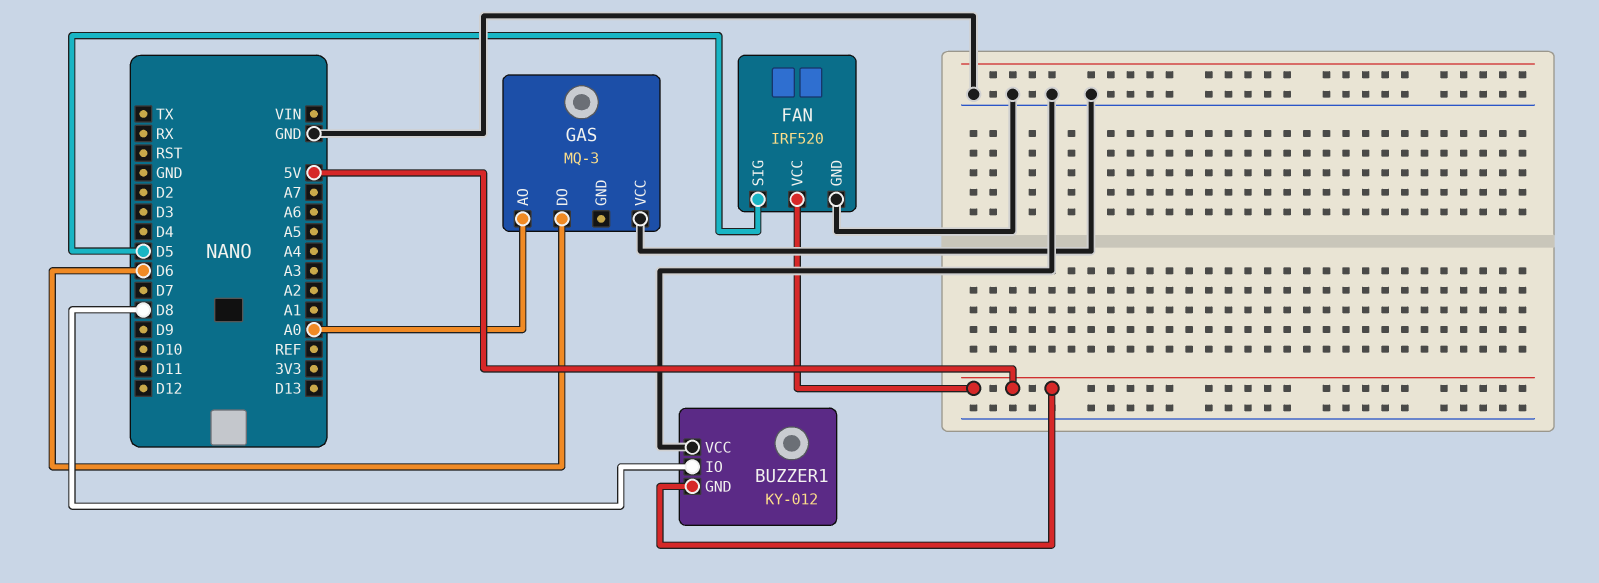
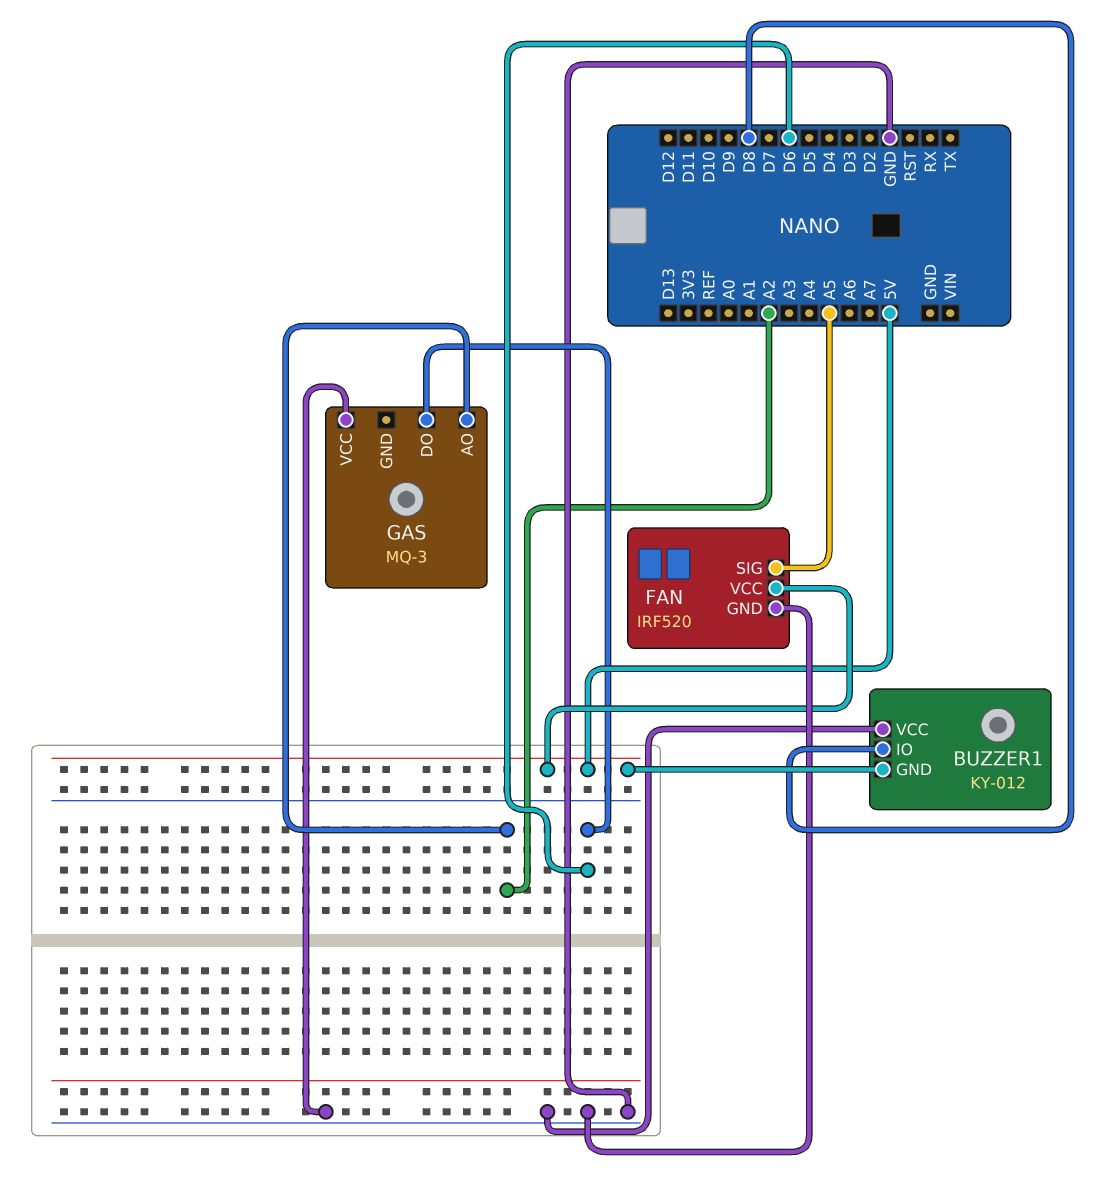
FAN pin SIG: D5 -> A5
GAS pin AO: A0 -> A2

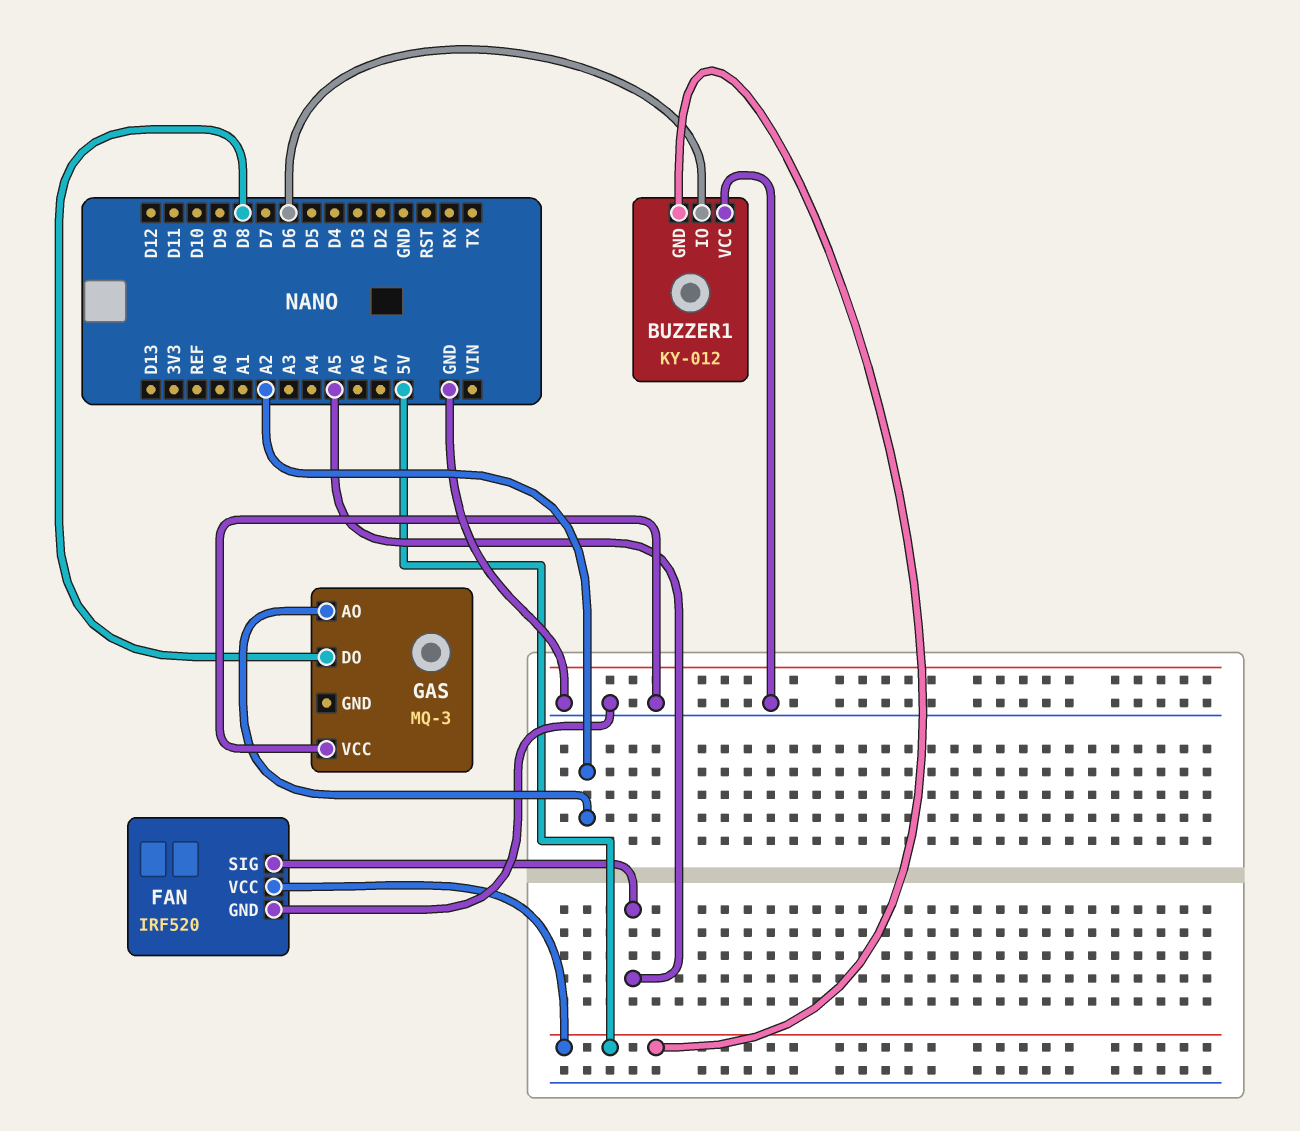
BUZZER1 pin IO: D8 -> D6
GAS pin DO: D6 -> D8

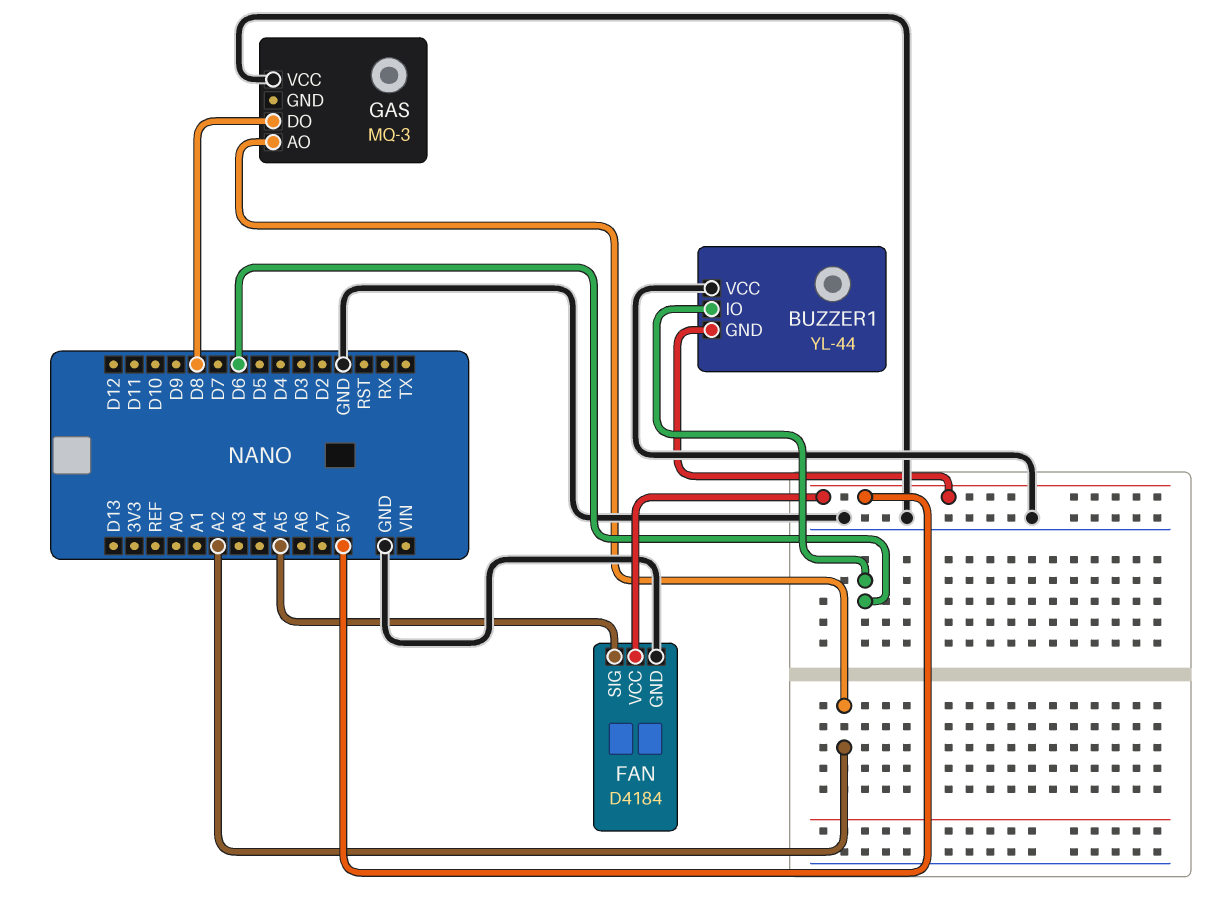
BUZZER1: KY-012 -> YL-44
FAN: IRF520 -> D4184

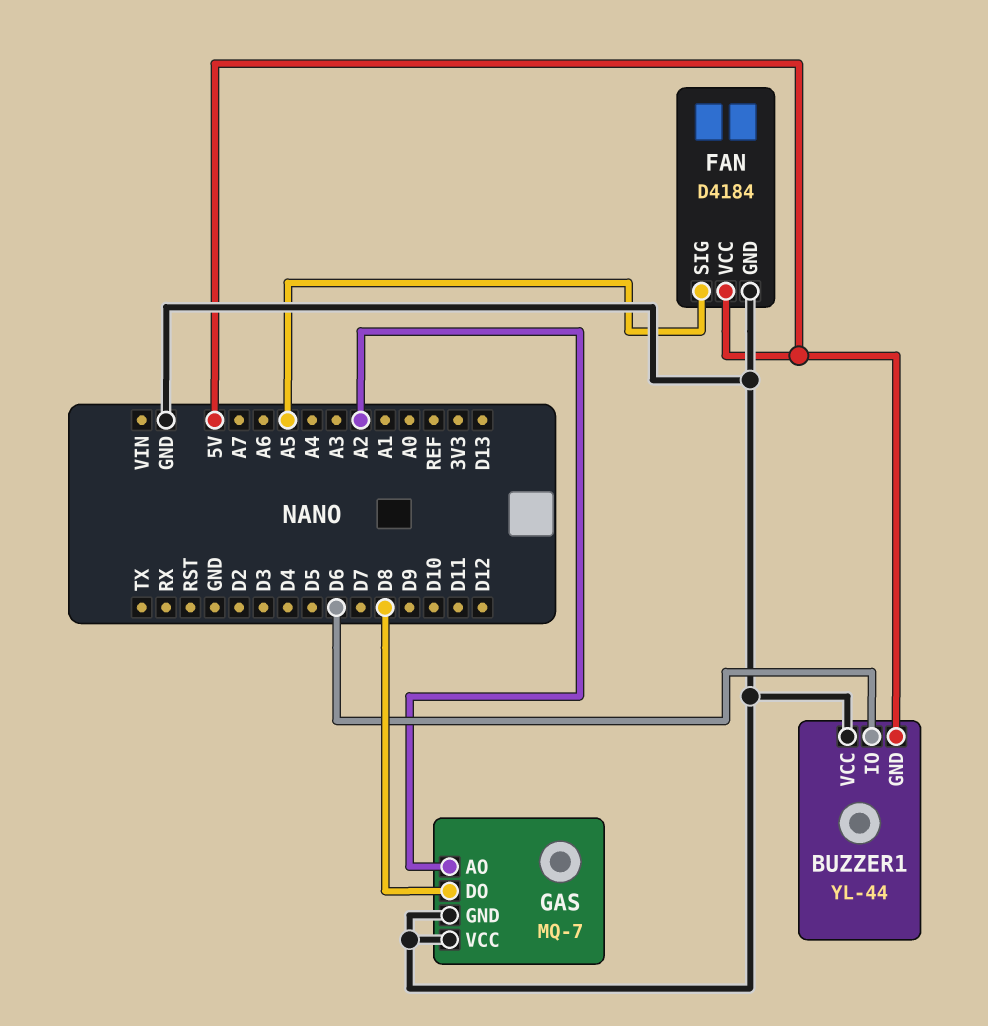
GAS: MQ-3 -> MQ-7
GAS pin GND: none -> GND

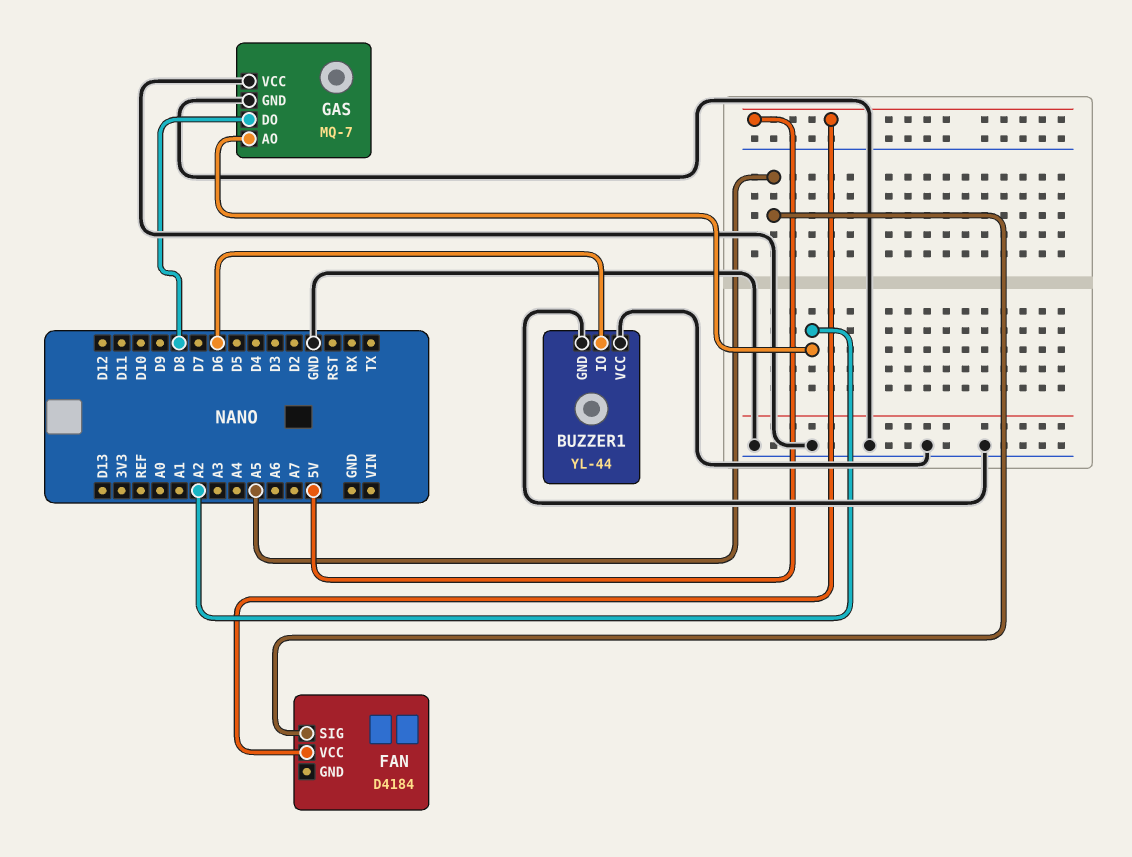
BUZZER1 pin GND: 5V -> GND
FAN pin GND: GND -> none

